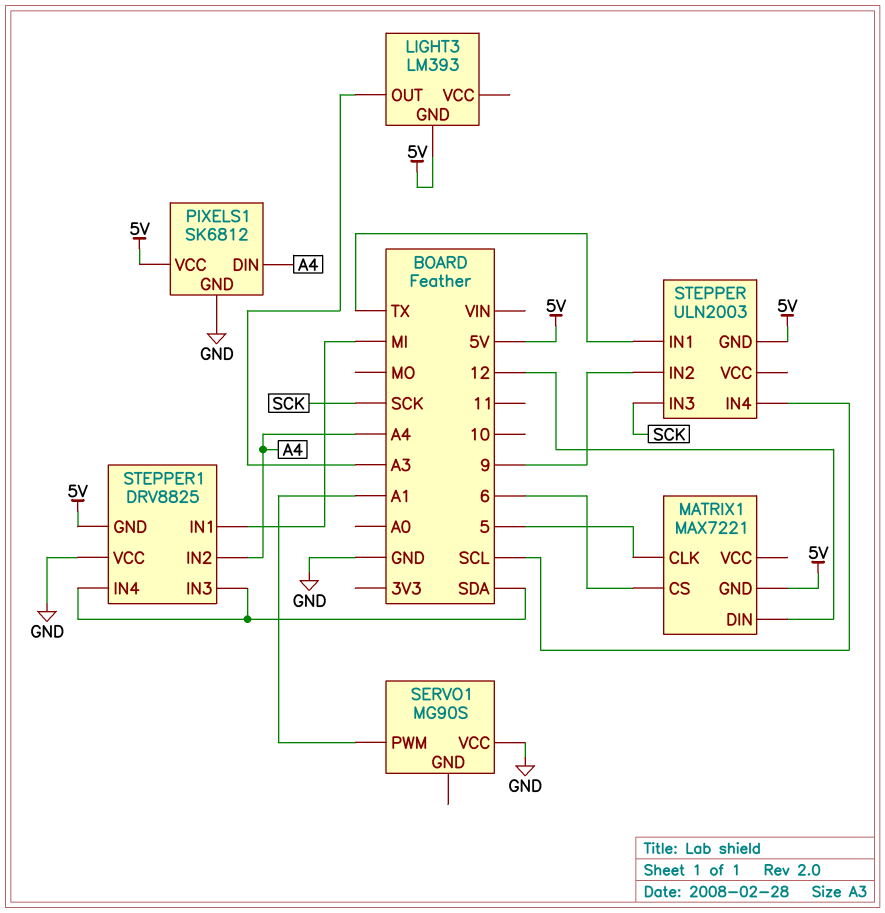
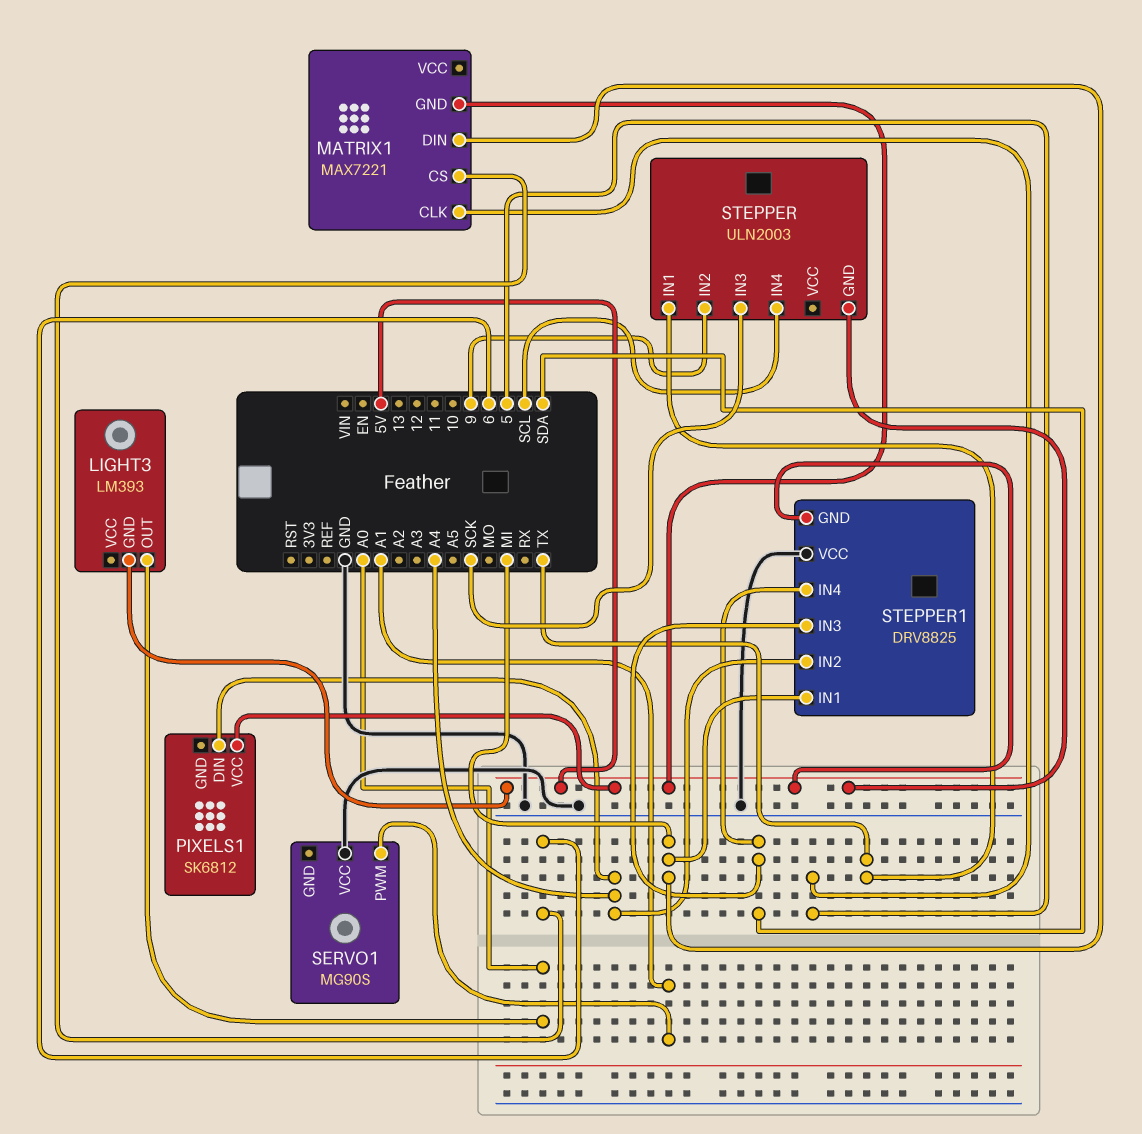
LIGHT3 pin OUT: A3 -> A0
MATRIX1 pin DIN: 12 -> MI
PIXELS1 pin GND: GND -> none

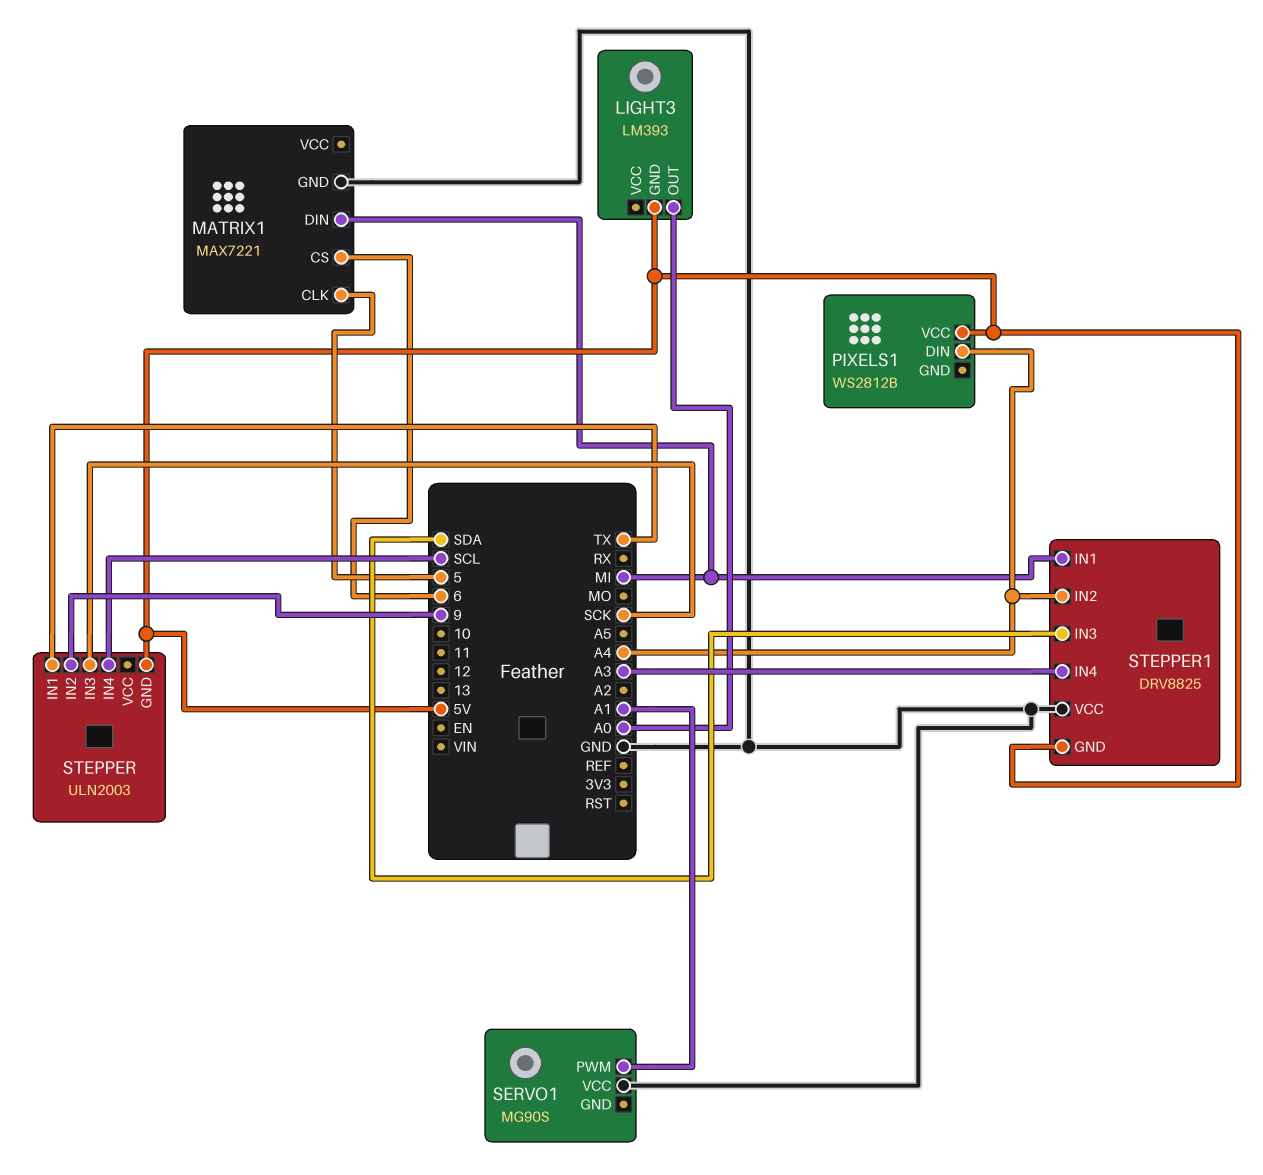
MATRIX1 pin GND: 5V -> GND
PIXELS1: SK6812 -> WS2812B
STEPPER1 pin IN4: SDA -> A3

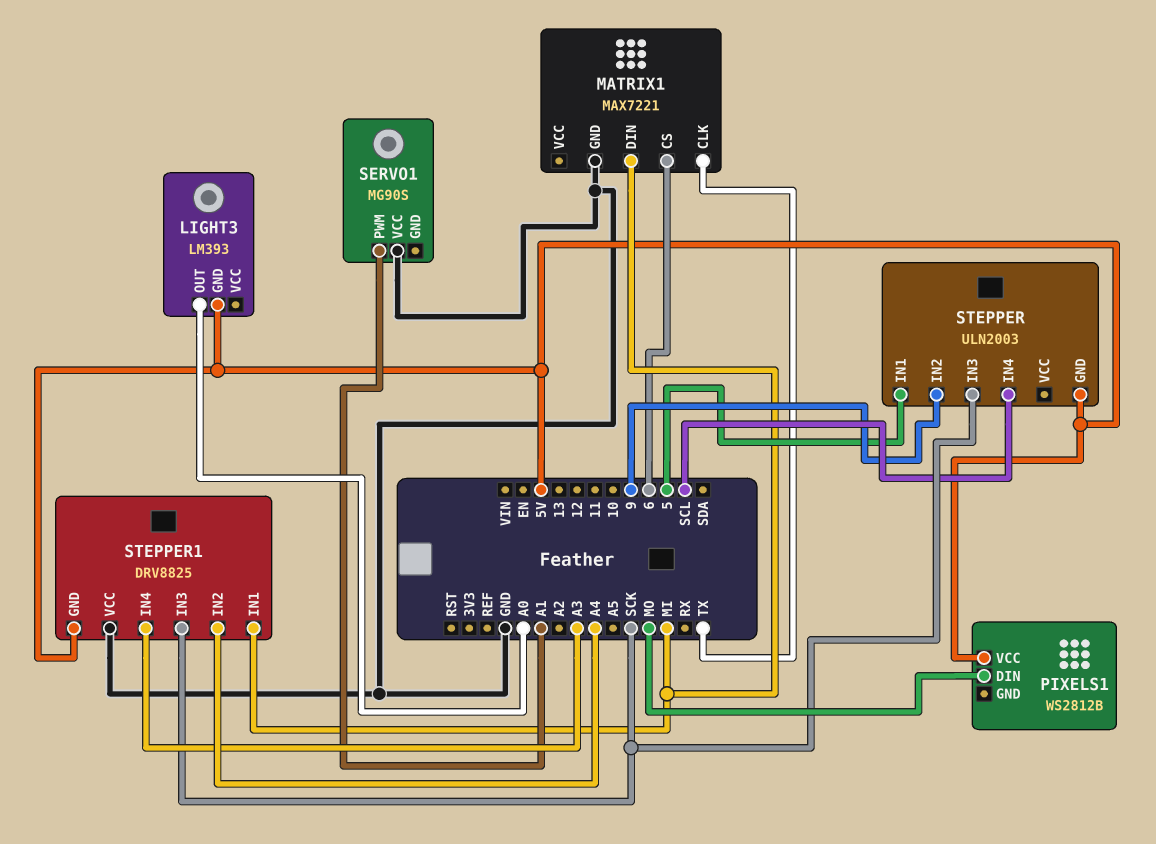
MATRIX1 pin CLK: 5 -> TX
PIXELS1 pin DIN: A4 -> MO
STEPPER pin IN1: TX -> 5
STEPPER1 pin IN3: SDA -> SCK

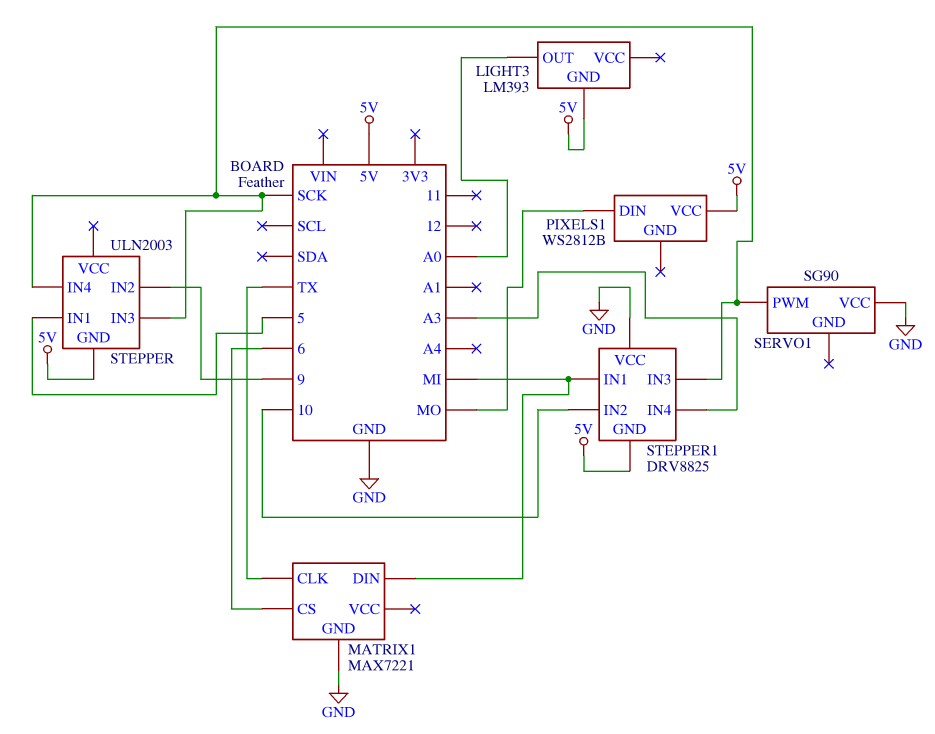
SERVO1: MG90S -> SG90
SERVO1 pin PWM: A1 -> SCK
STEPPER pin IN4: SCL -> SCK
STEPPER1 pin IN2: A4 -> 10

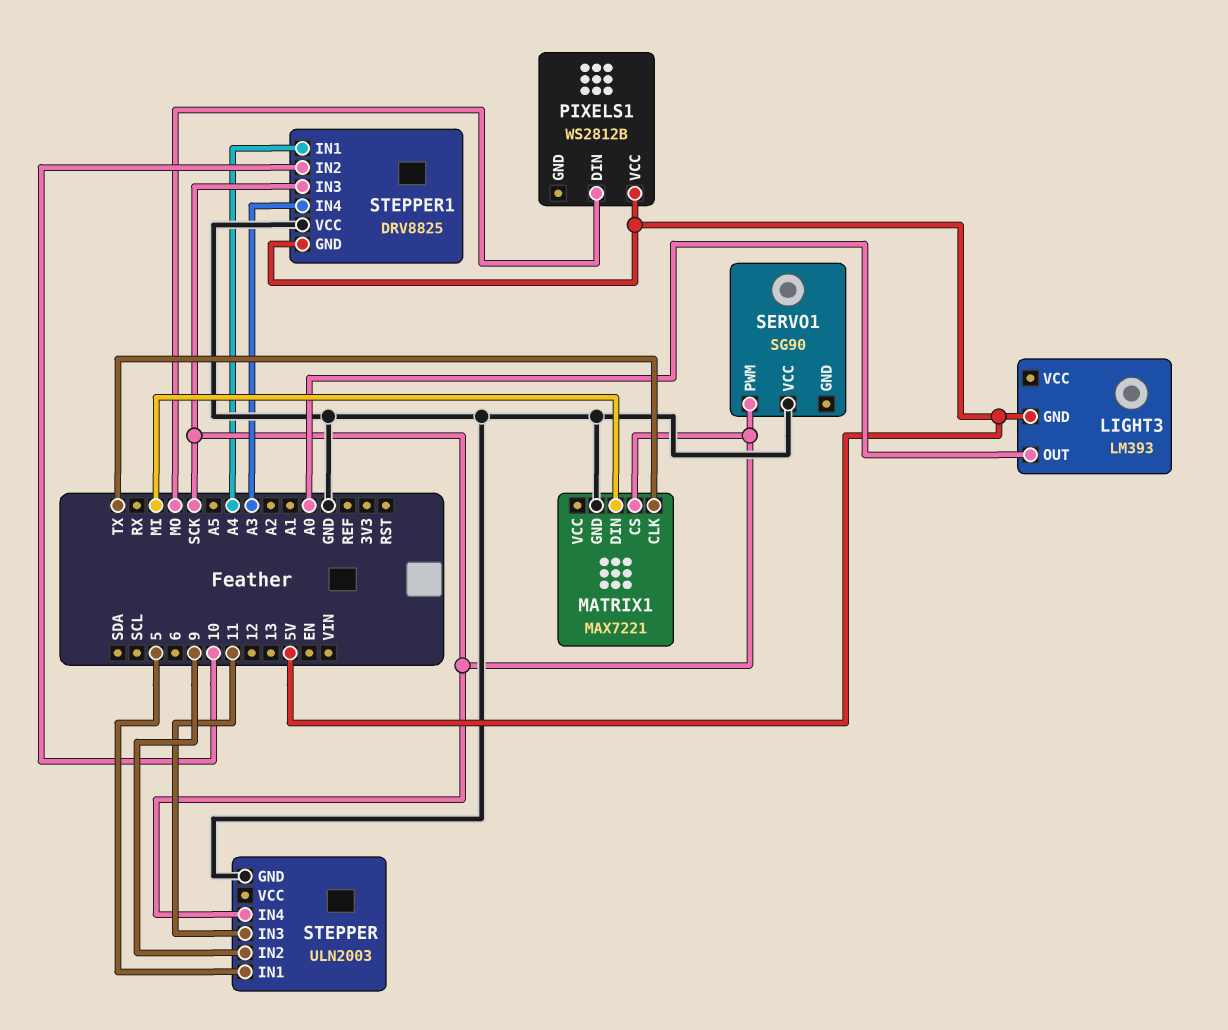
MATRIX1 pin CS: 6 -> SCK
STEPPER pin GND: 5V -> GND
STEPPER pin IN3: SCK -> 11
STEPPER1 pin IN1: MI -> A4

